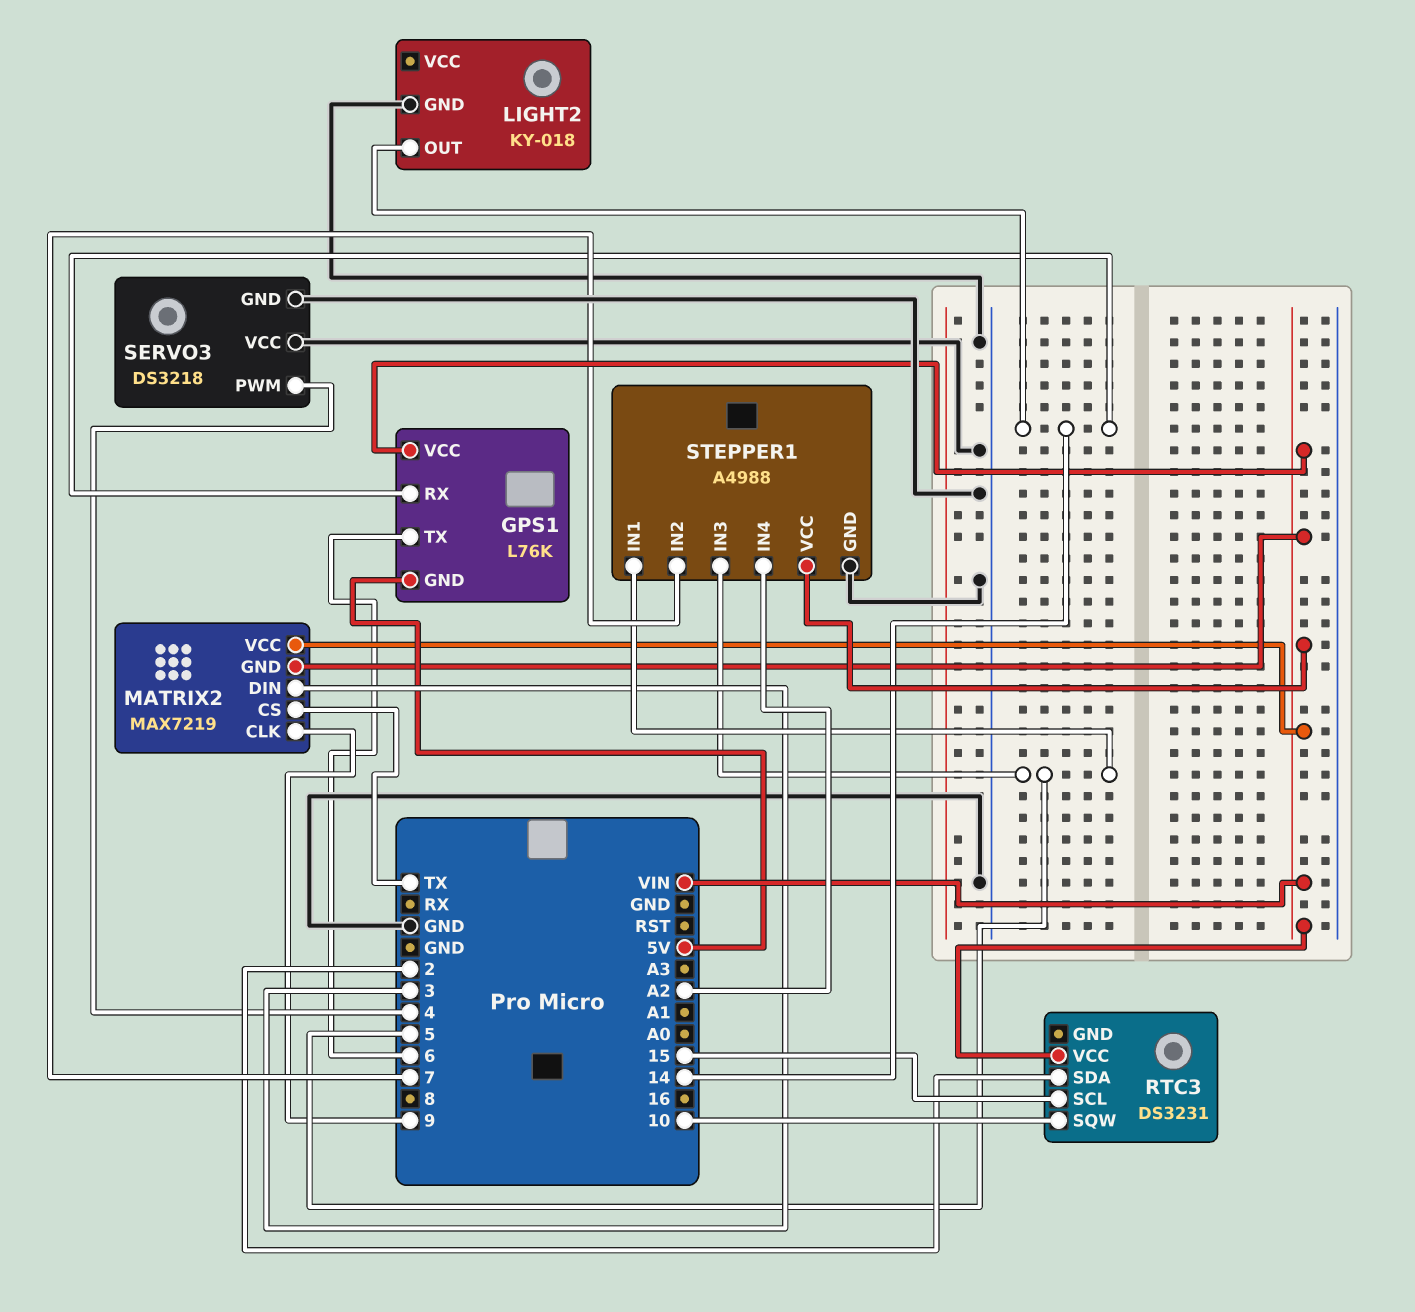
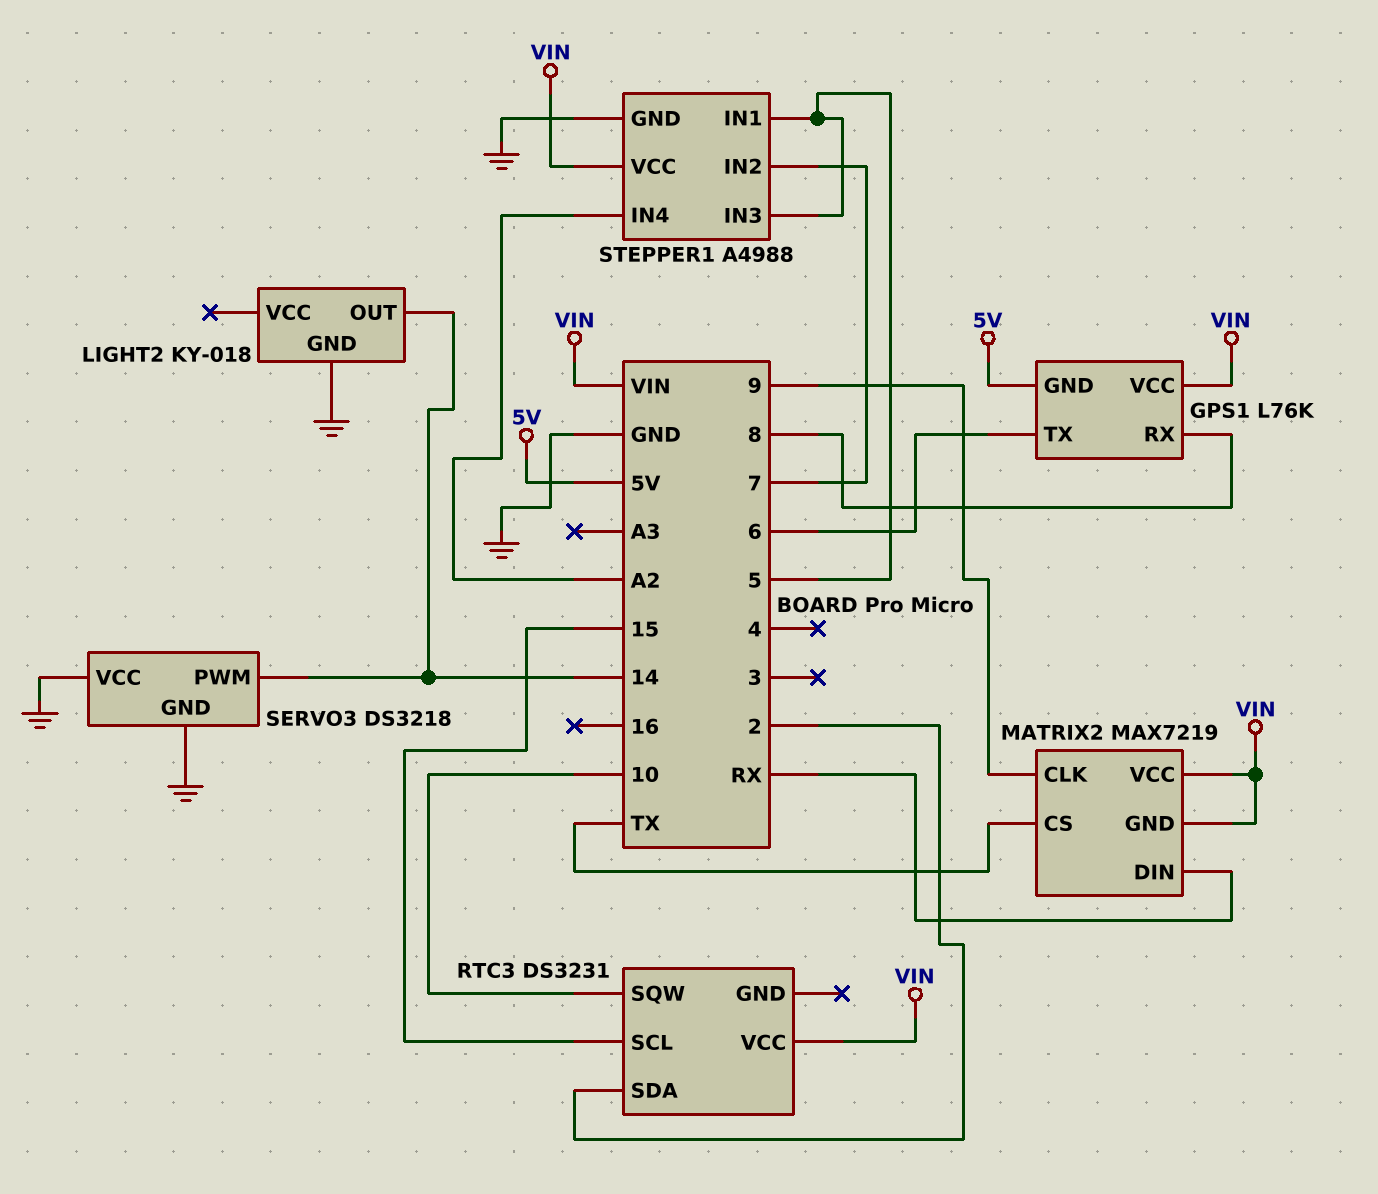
GPS1 pin RX: 14 -> 8
MATRIX2 pin DIN: 3 -> RX
SERVO3 pin PWM: 4 -> 14

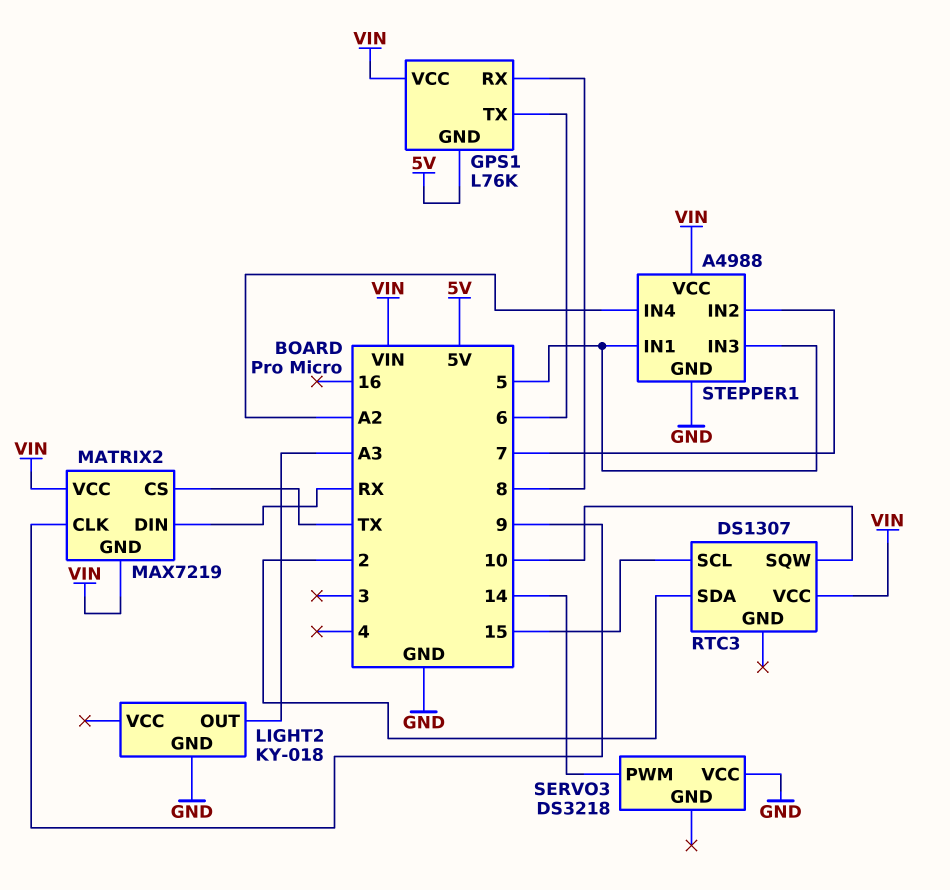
LIGHT2 pin OUT: 14 -> A3
RTC3: DS3231 -> DS1307
SERVO3 pin GND: GND -> none

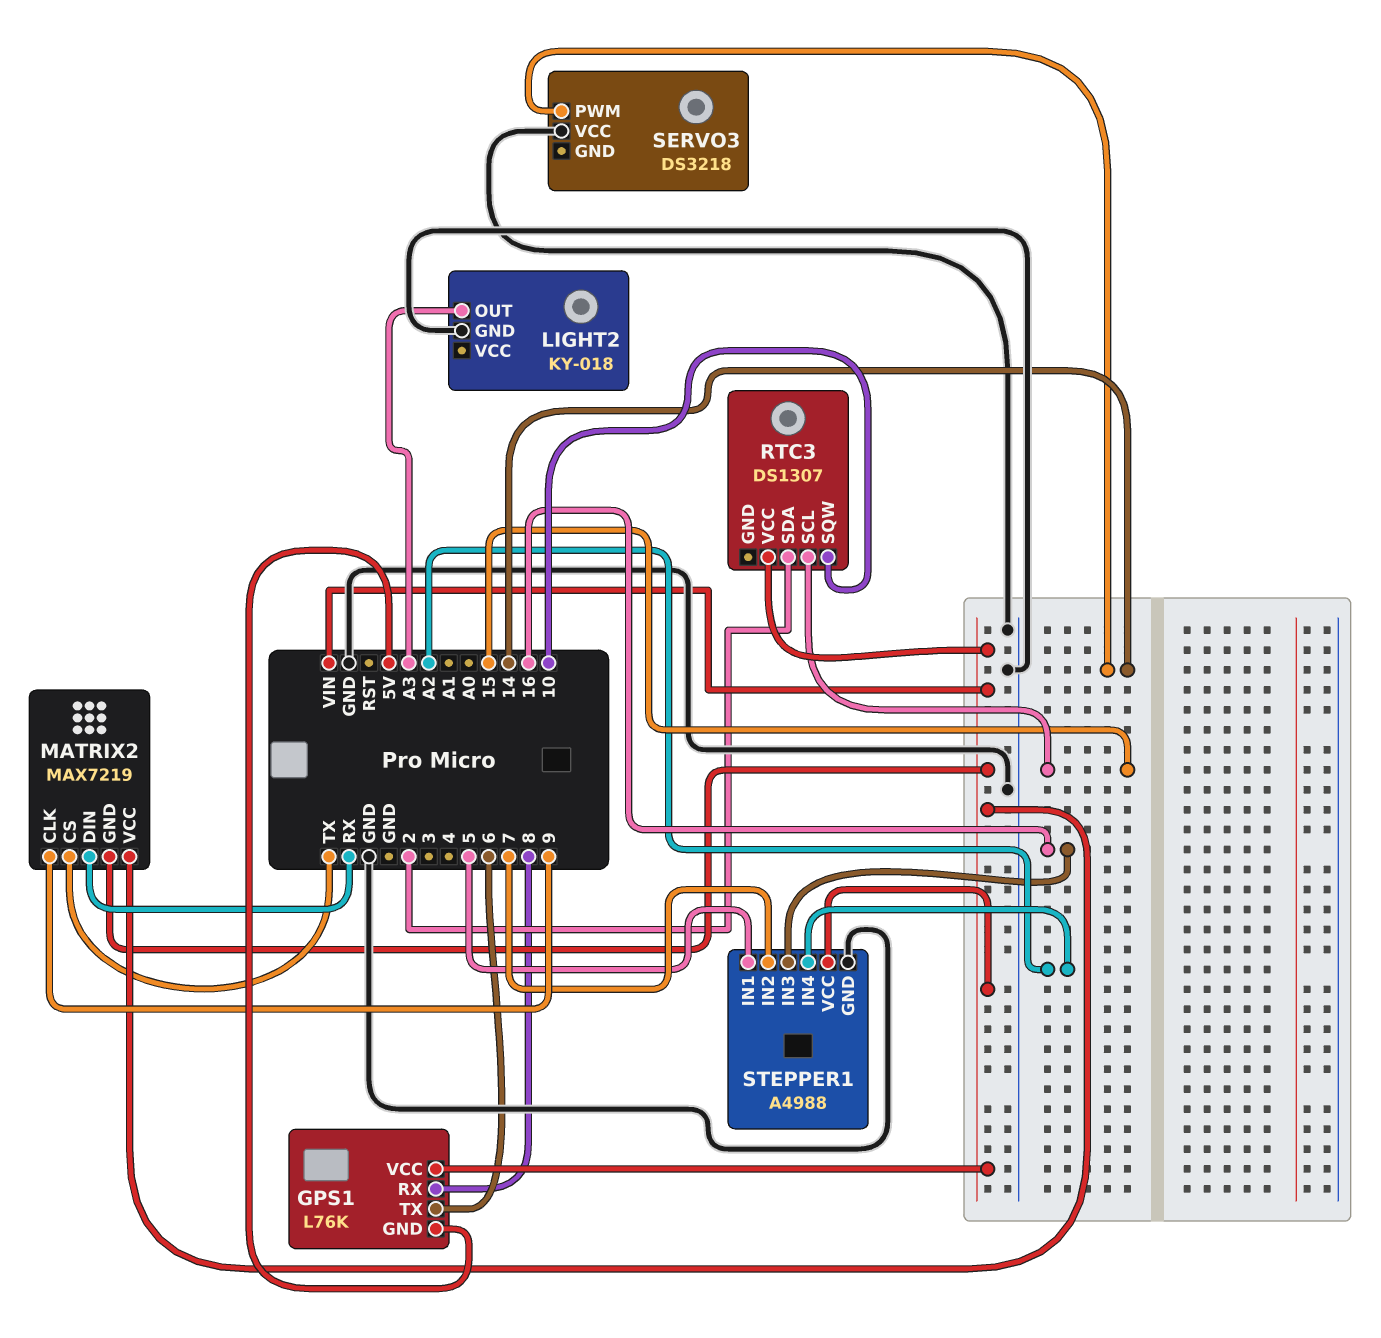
STEPPER1 pin IN3: 5 -> 16

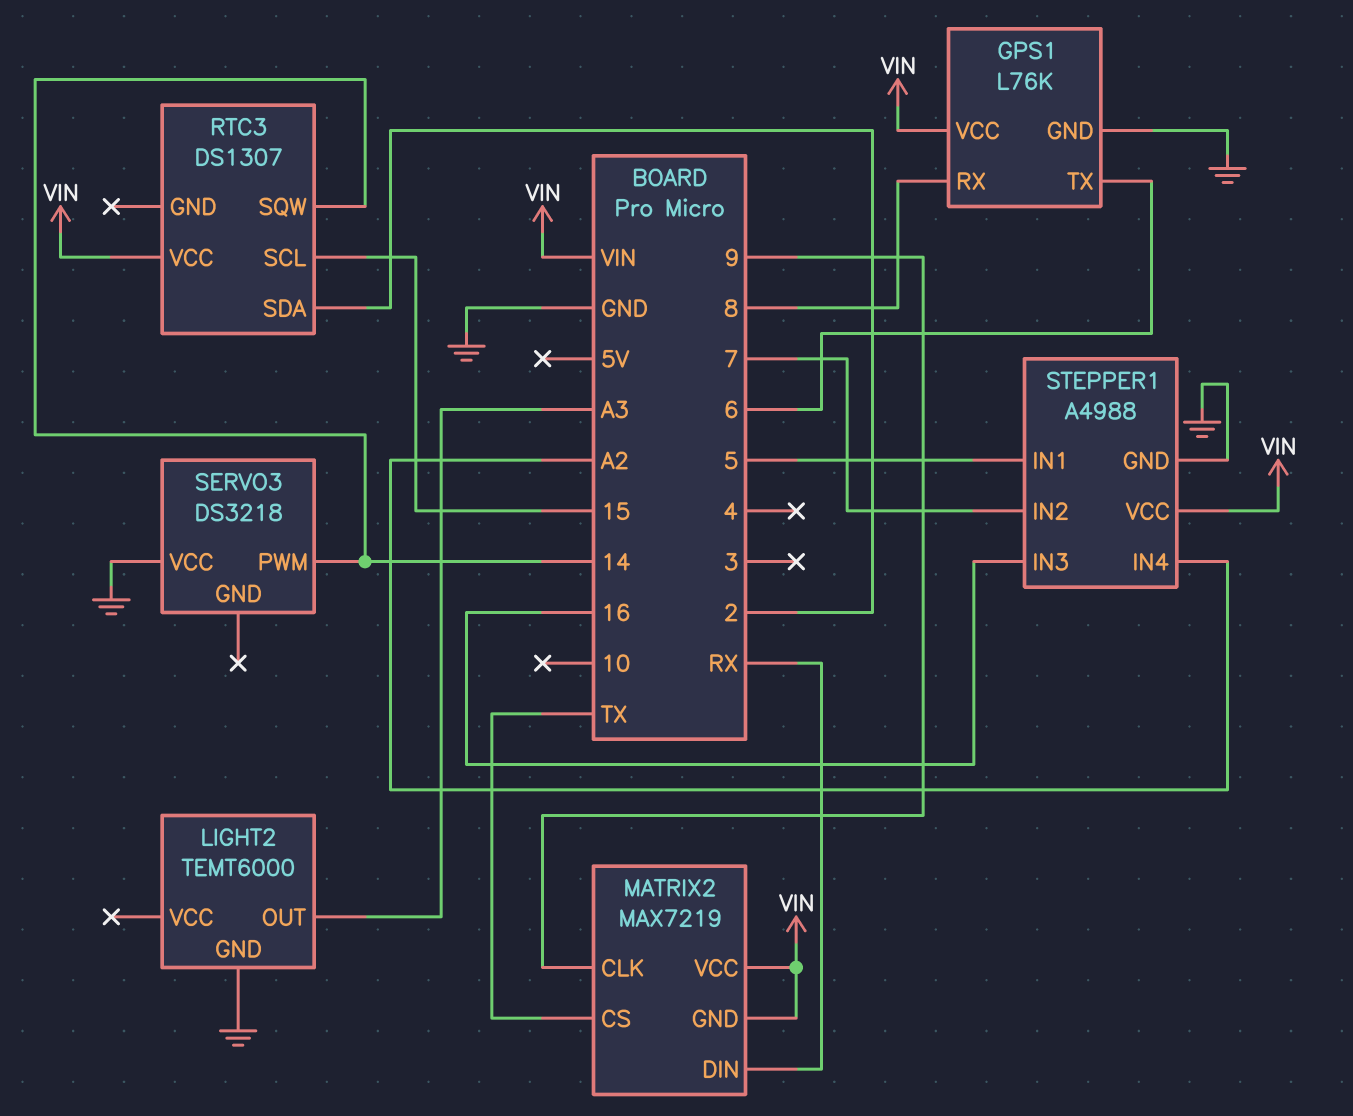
GPS1 pin GND: 5V -> GND
LIGHT2: KY-018 -> TEMT6000
RTC3 pin SQW: 10 -> 14

